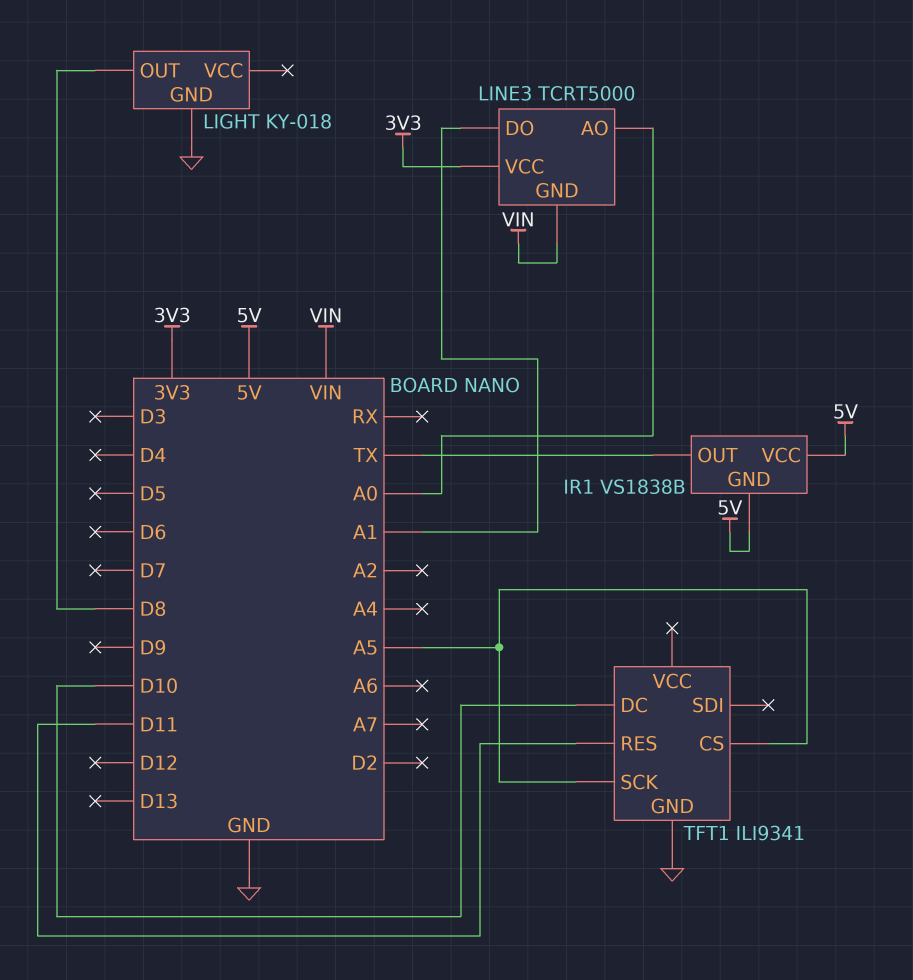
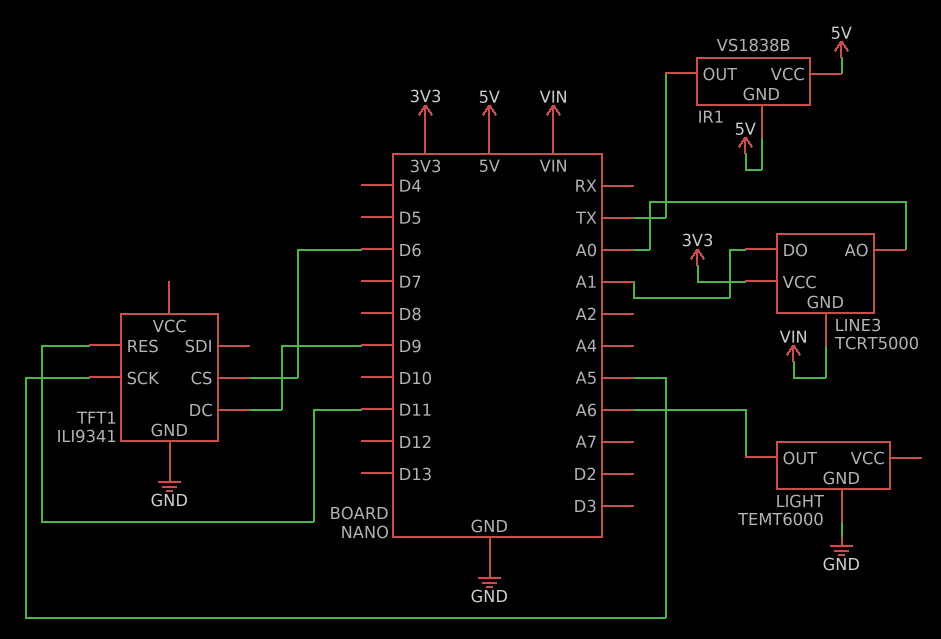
LIGHT: KY-018 -> TEMT6000
LIGHT pin OUT: D8 -> A6
TFT1 pin CS: A5 -> D6
TFT1 pin DC: D10 -> D9

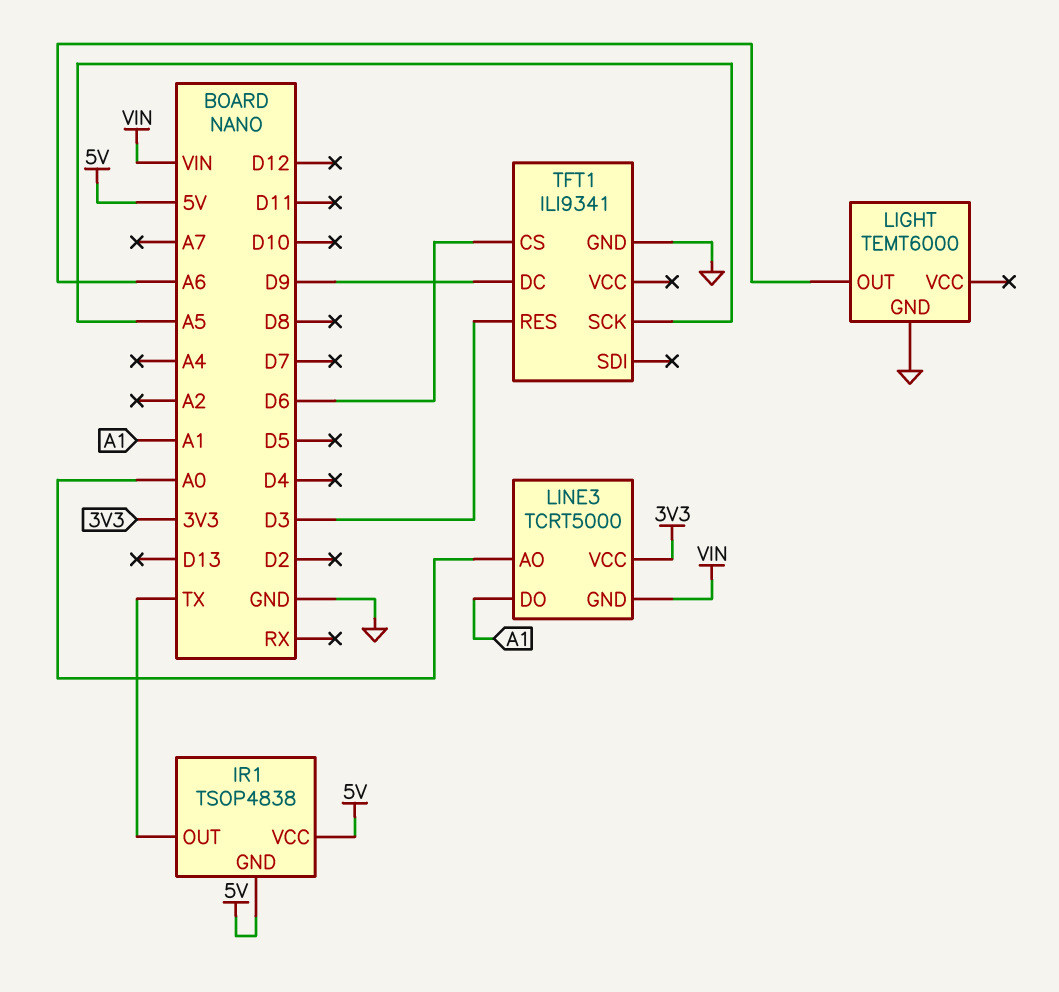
IR1: VS1838B -> TSOP4838
TFT1 pin RES: D11 -> D3

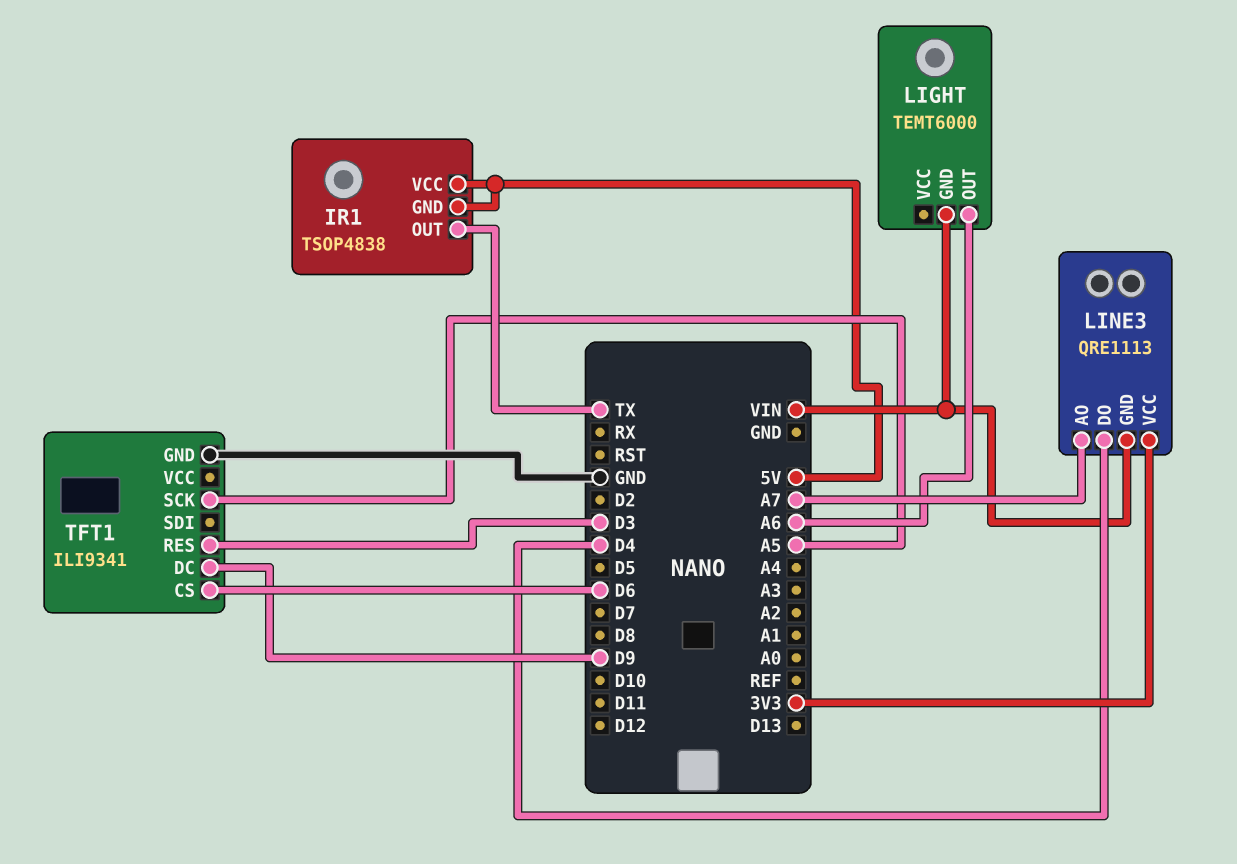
LIGHT pin GND: GND -> VIN
LINE3: TCRT5000 -> QRE1113
LINE3 pin AO: A0 -> A7
LINE3 pin DO: A1 -> D4

